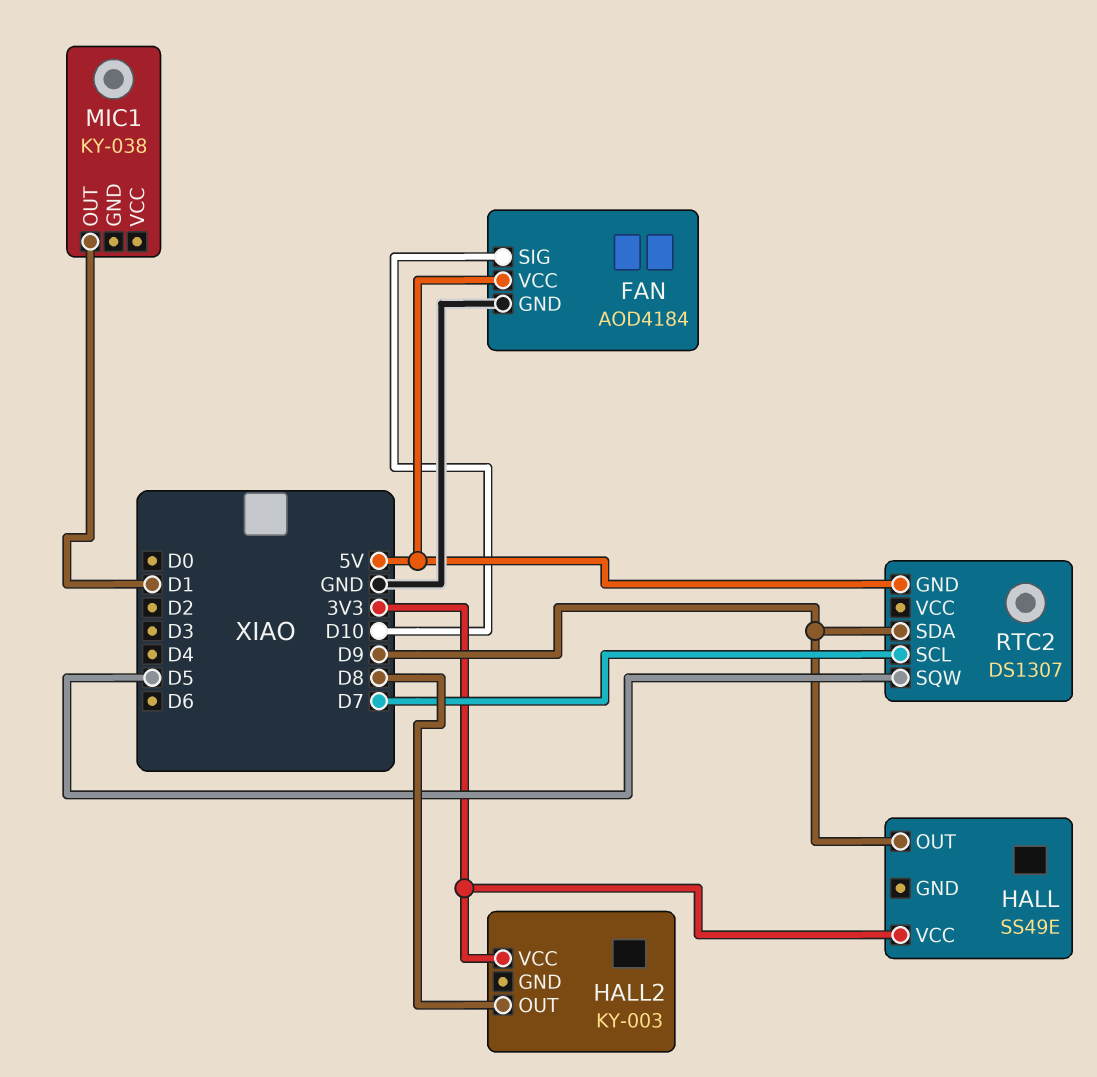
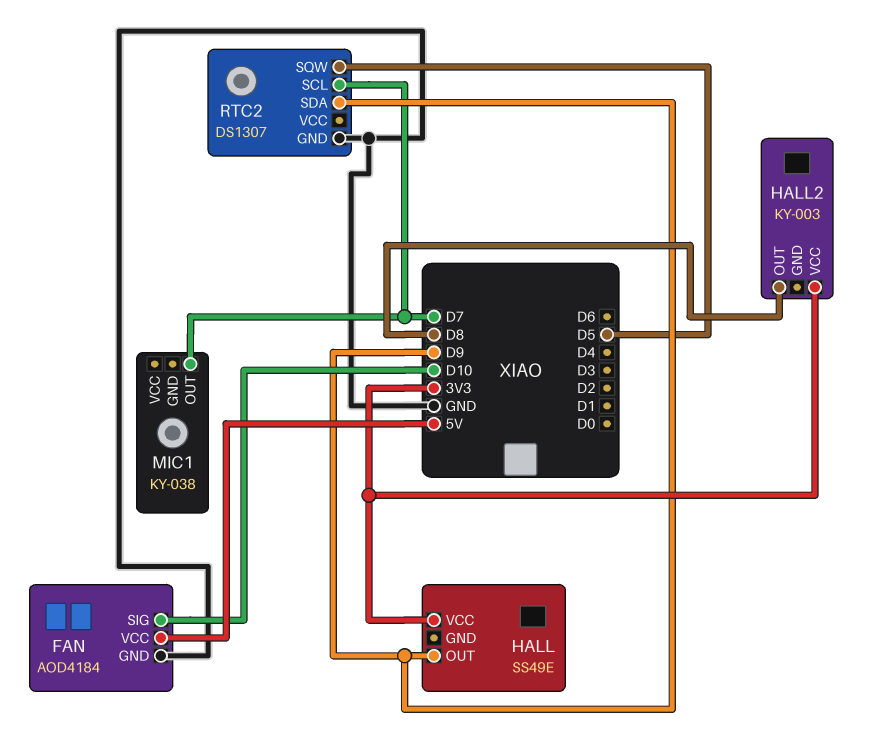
MIC1 pin OUT: D1 -> D7
RTC2 pin GND: 5V -> GND

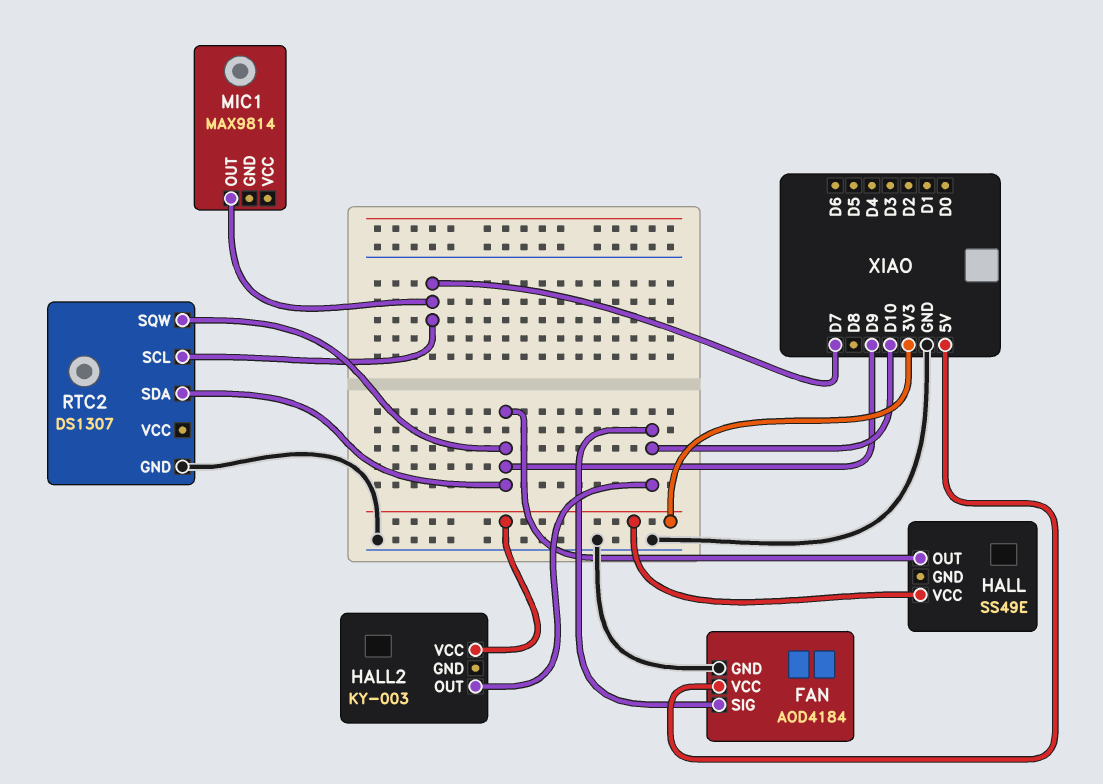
HALL2 pin OUT: D8 -> D10
MIC1: KY-038 -> MAX9814
RTC2 pin SQW: D5 -> D9

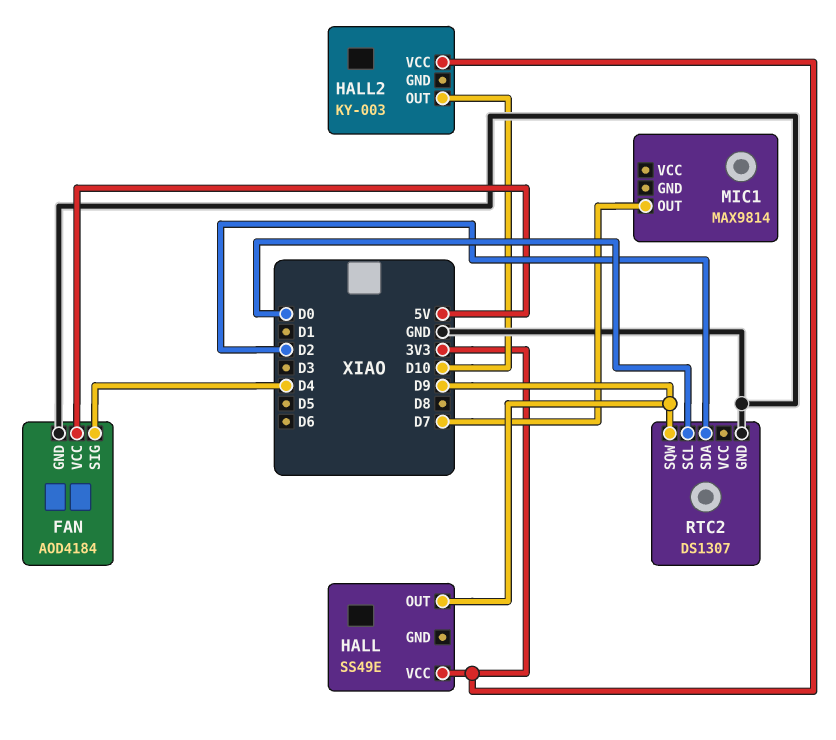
FAN pin SIG: D10 -> D4
RTC2 pin SCL: D7 -> D0
RTC2 pin SDA: D9 -> D2

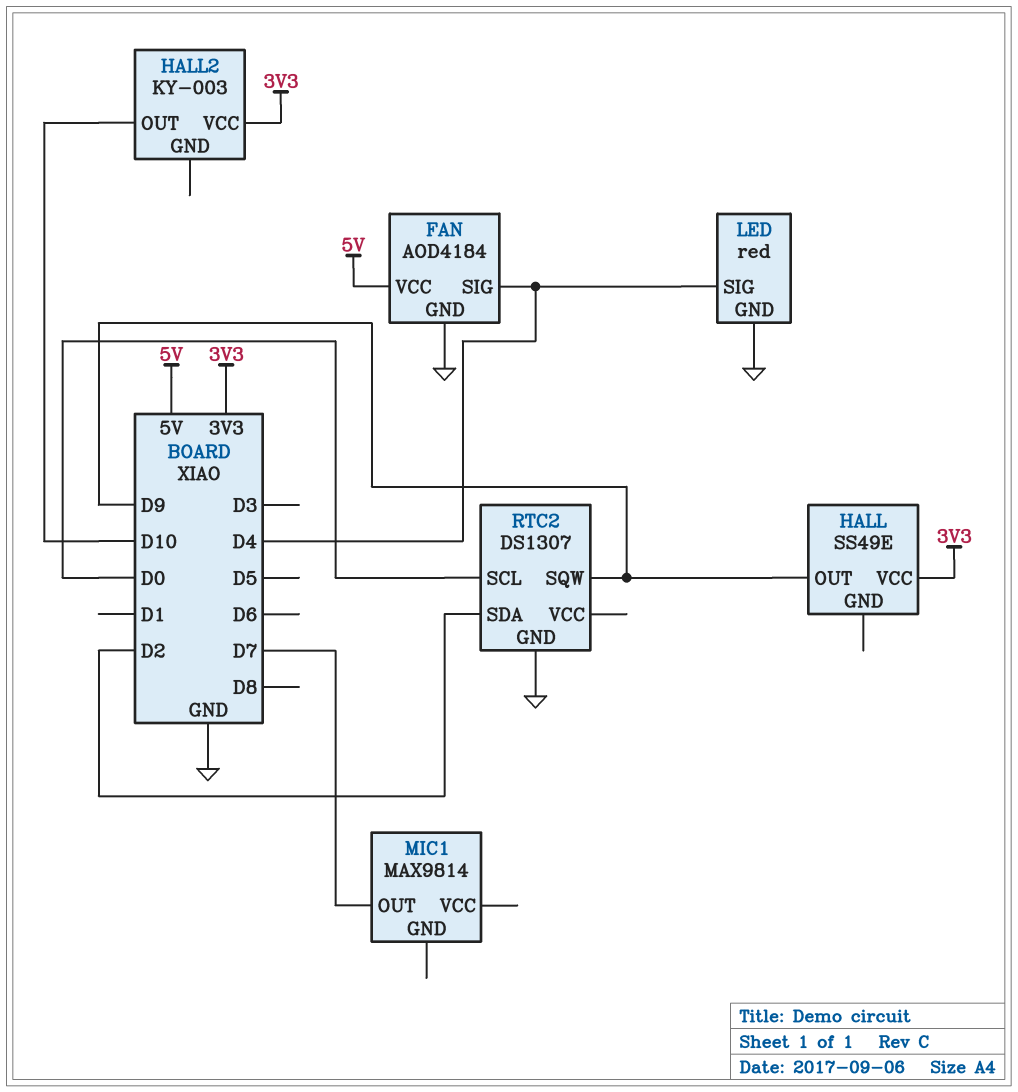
LED: none -> red
LED pin GND: none -> GND
LED pin SIG: none -> D4

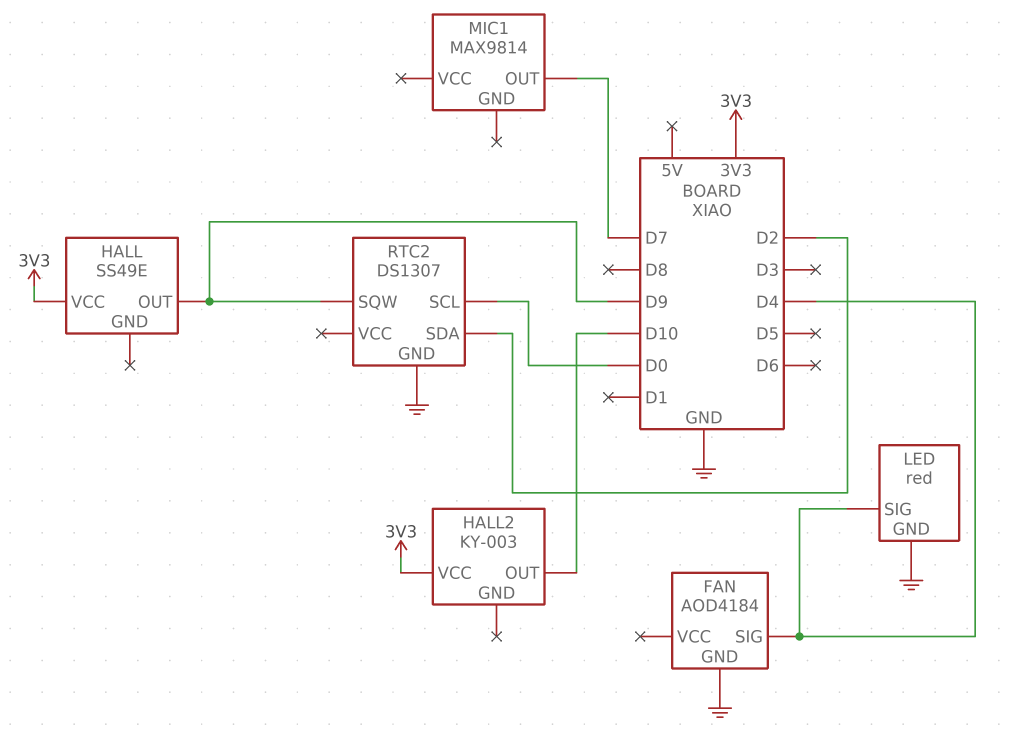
FAN pin VCC: 5V -> none

